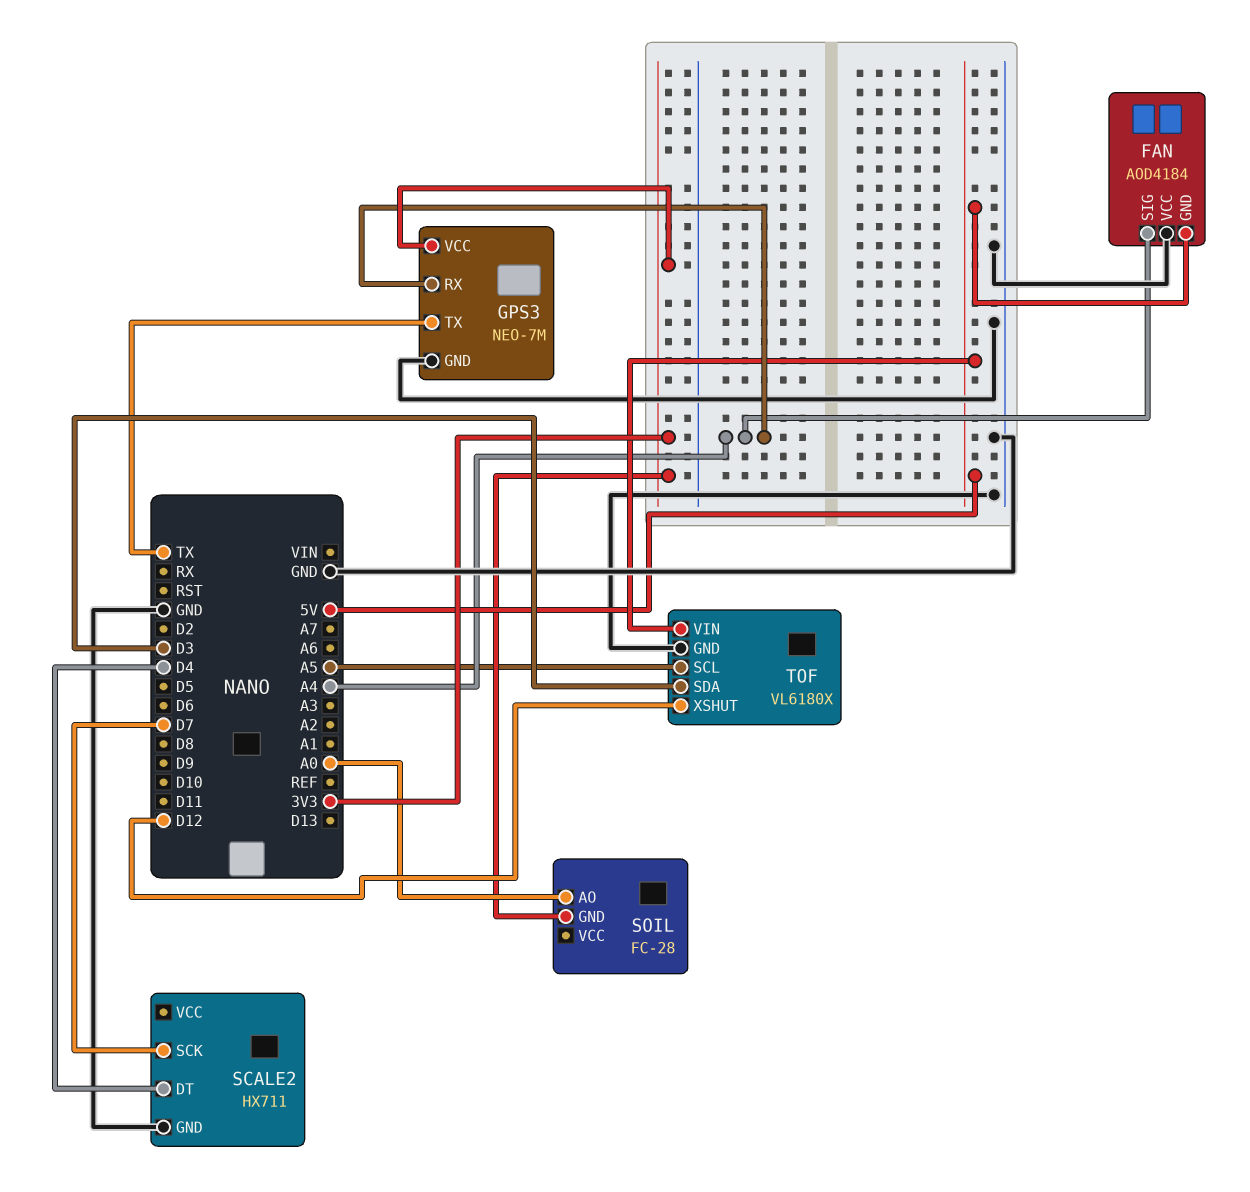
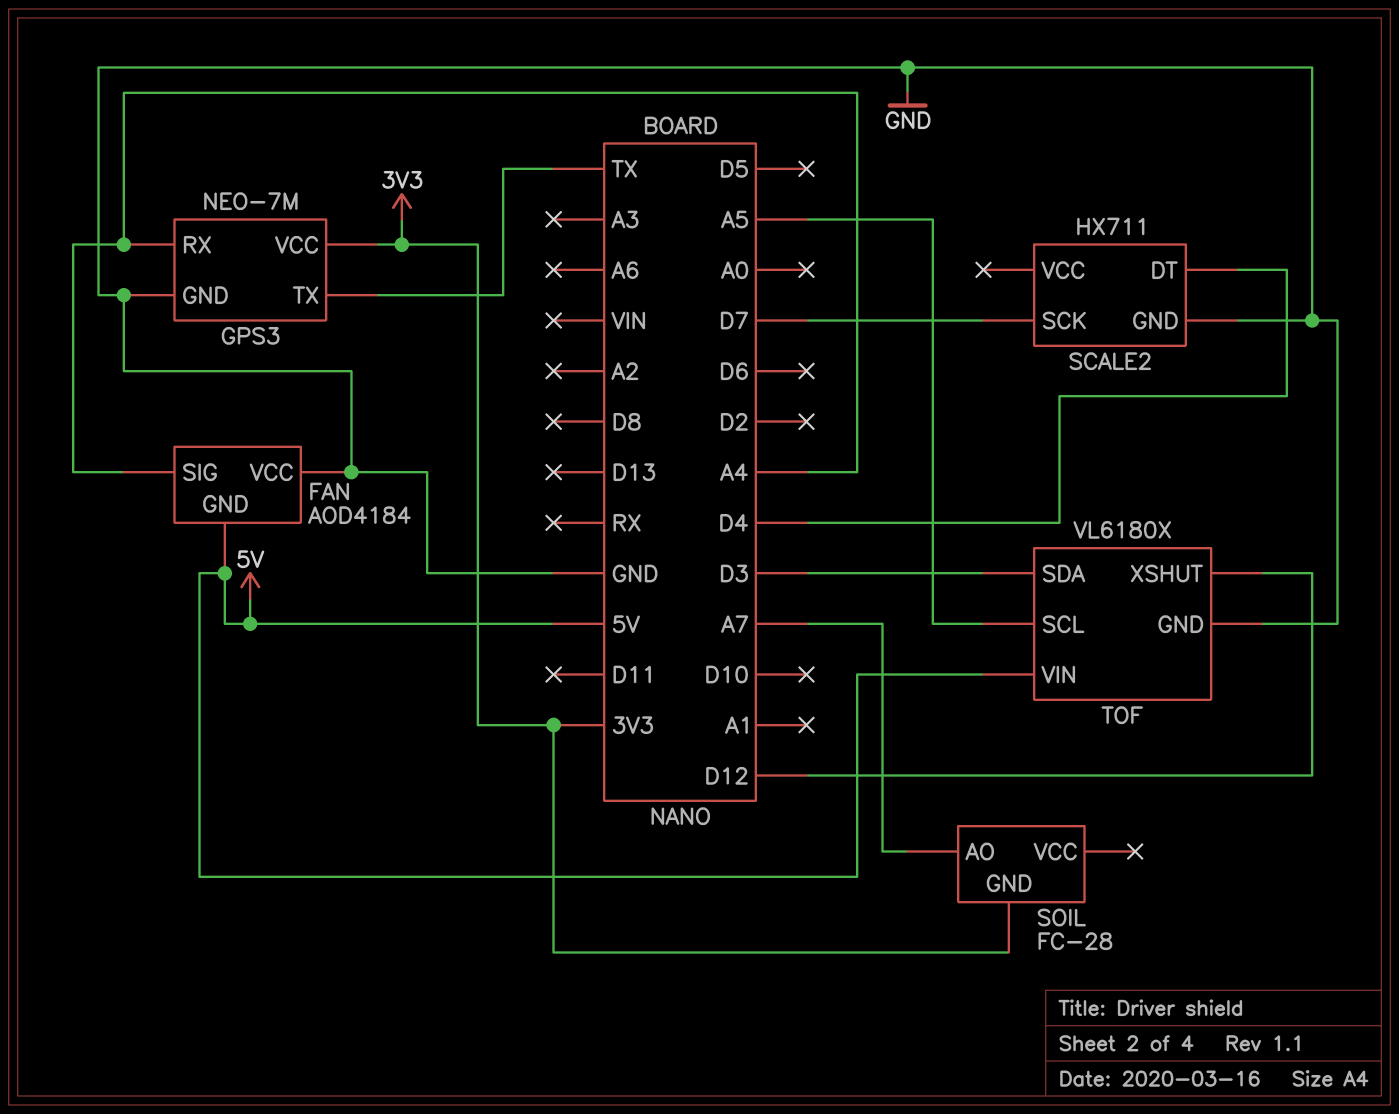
SOIL pin AO: A0 -> A7

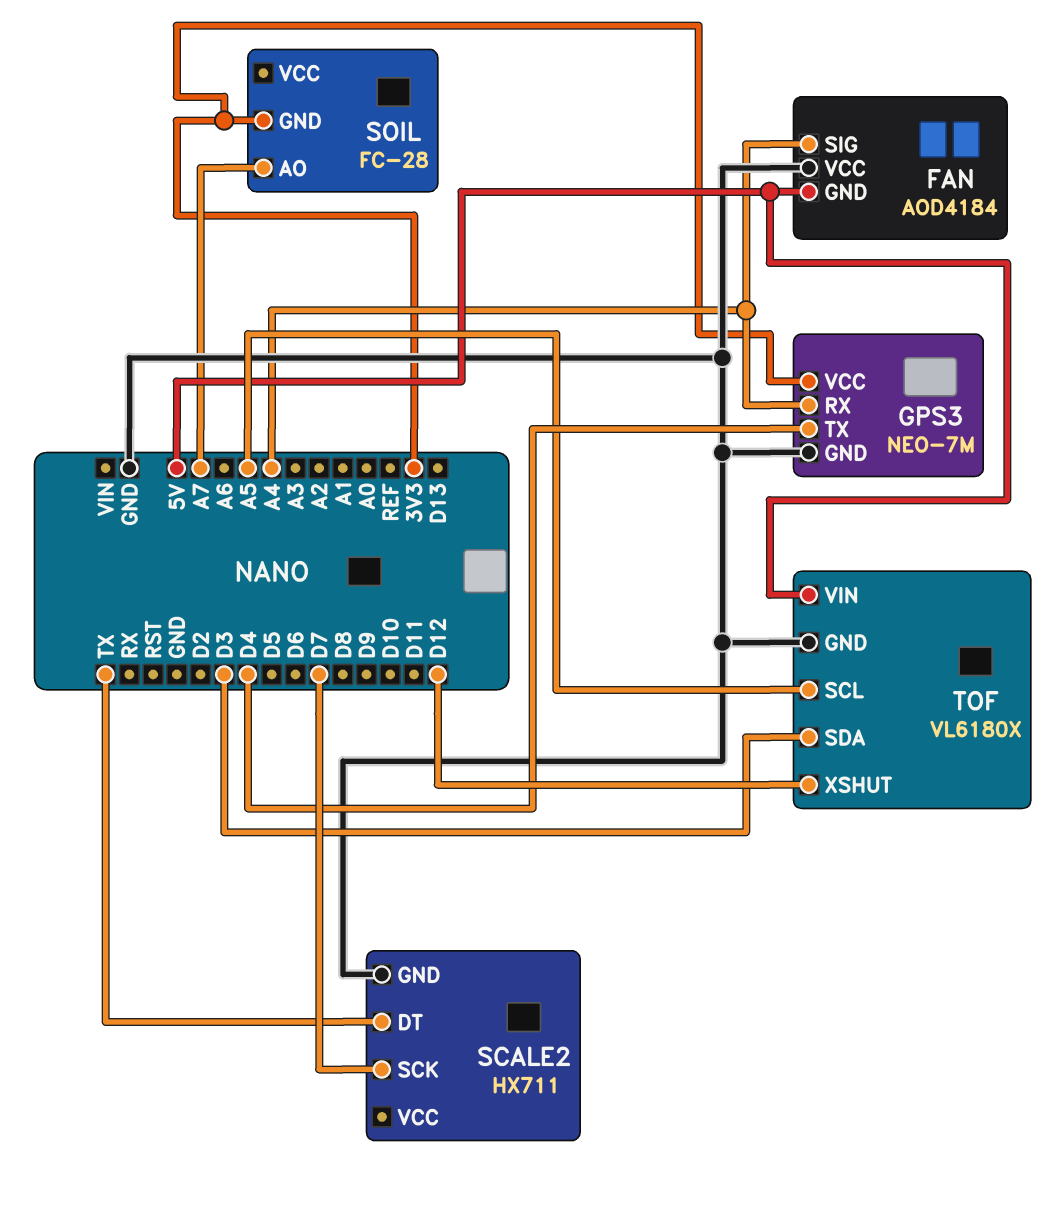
GPS3 pin TX: TX -> D4
SCALE2 pin DT: D4 -> TX

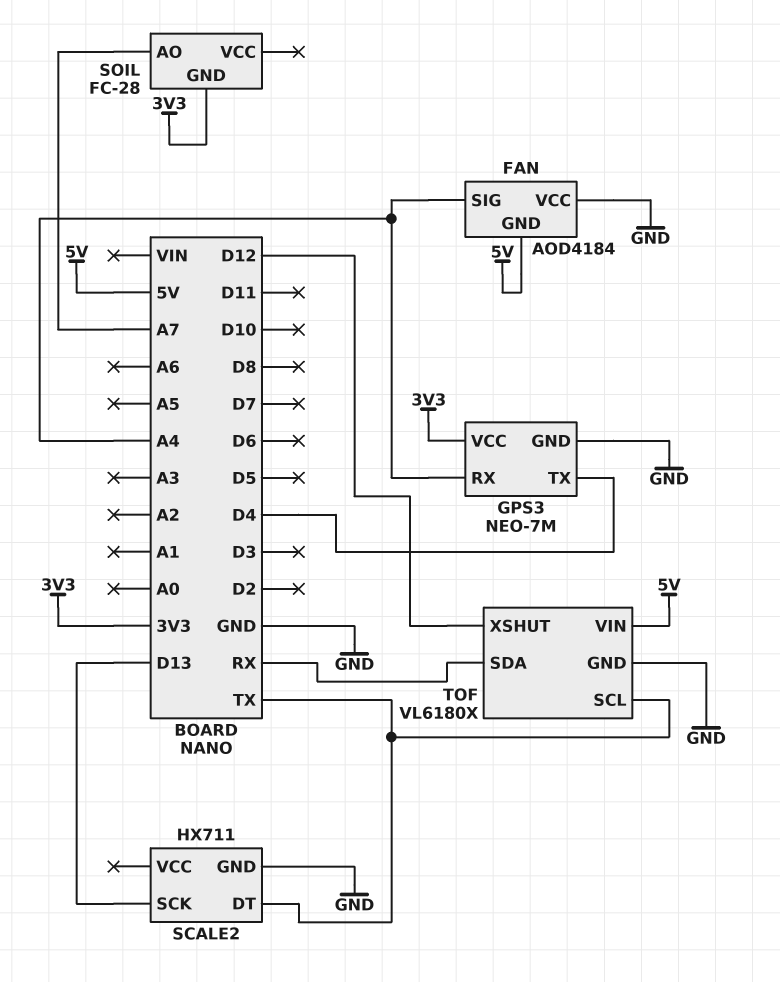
SCALE2 pin SCK: D7 -> D13
TOF pin SCL: A5 -> TX
TOF pin SDA: D3 -> RX

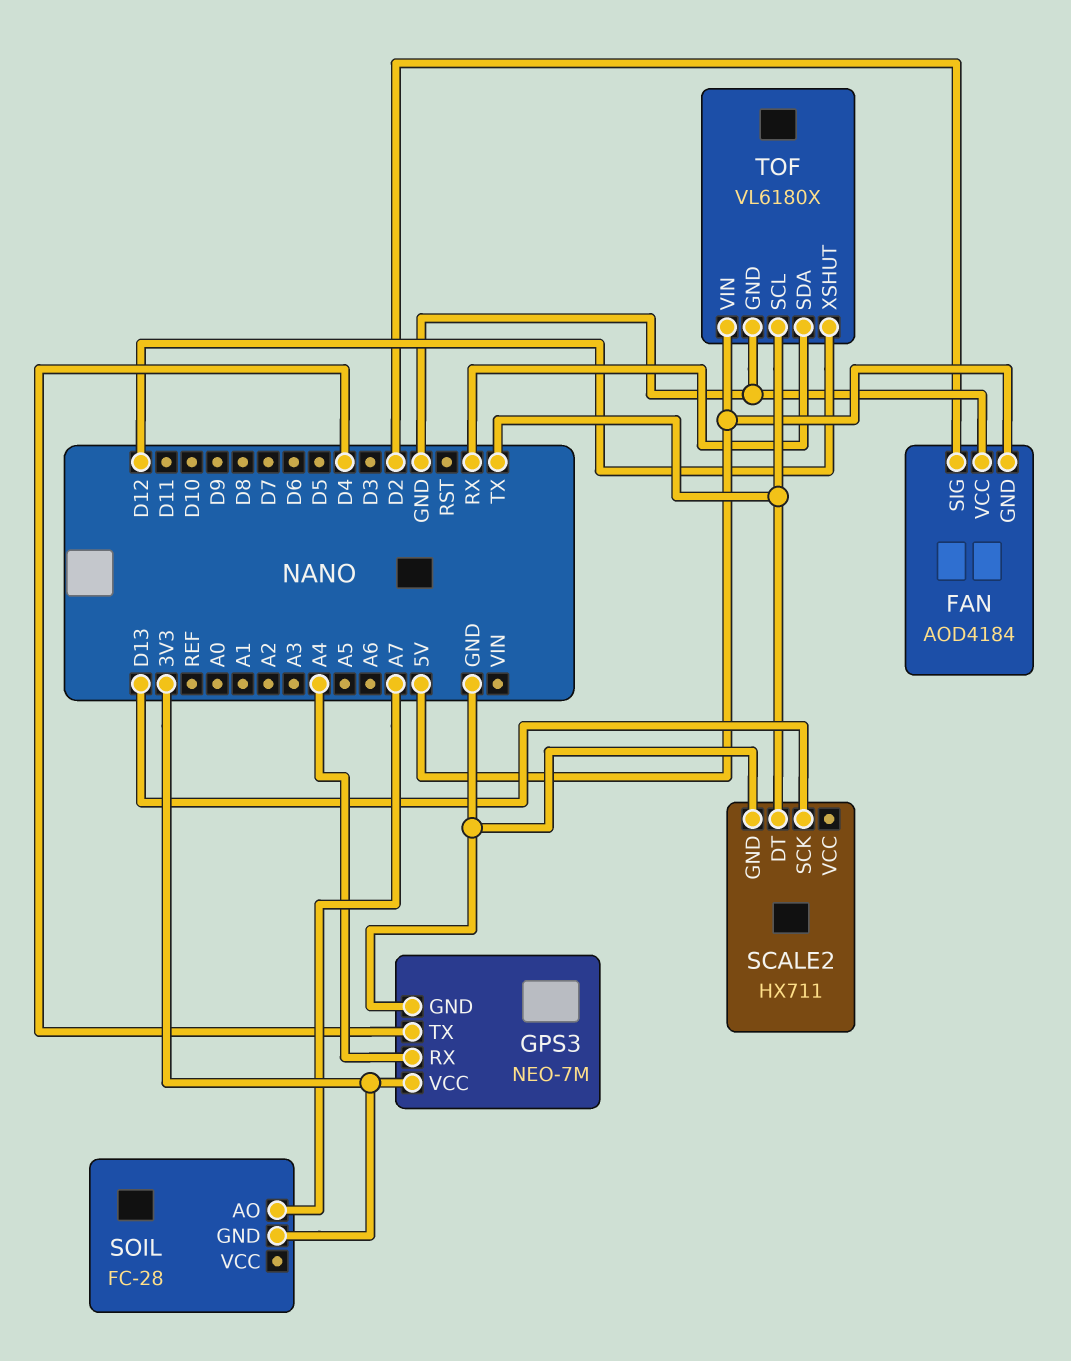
FAN pin SIG: A4 -> D2

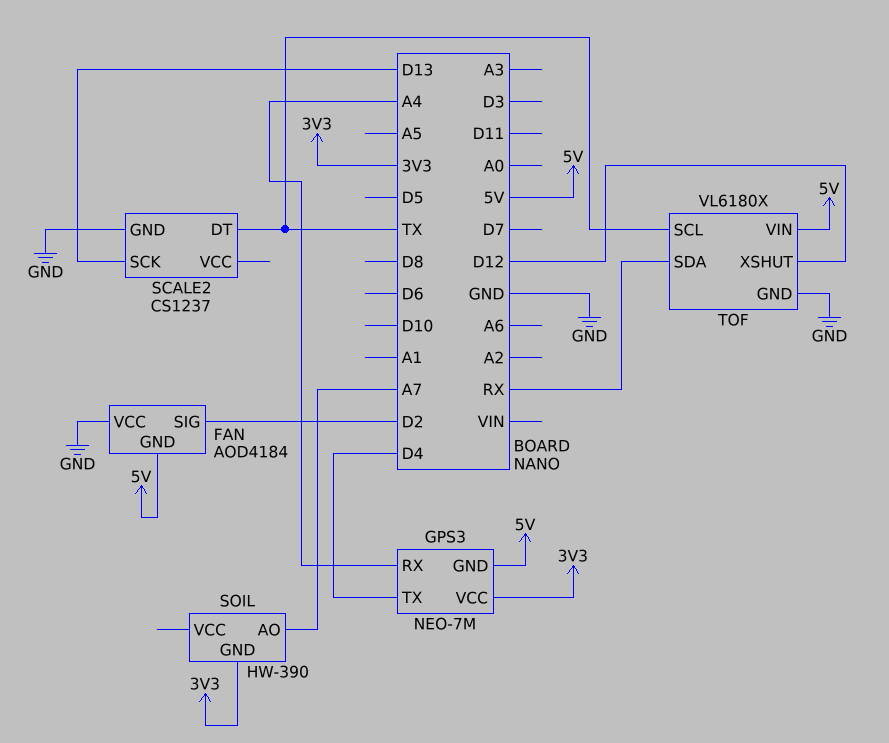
GPS3 pin GND: GND -> 5V
SCALE2: HX711 -> CS1237
SOIL: FC-28 -> HW-390

